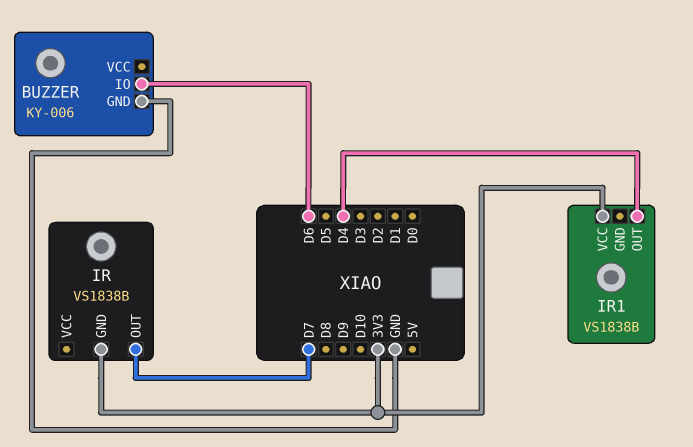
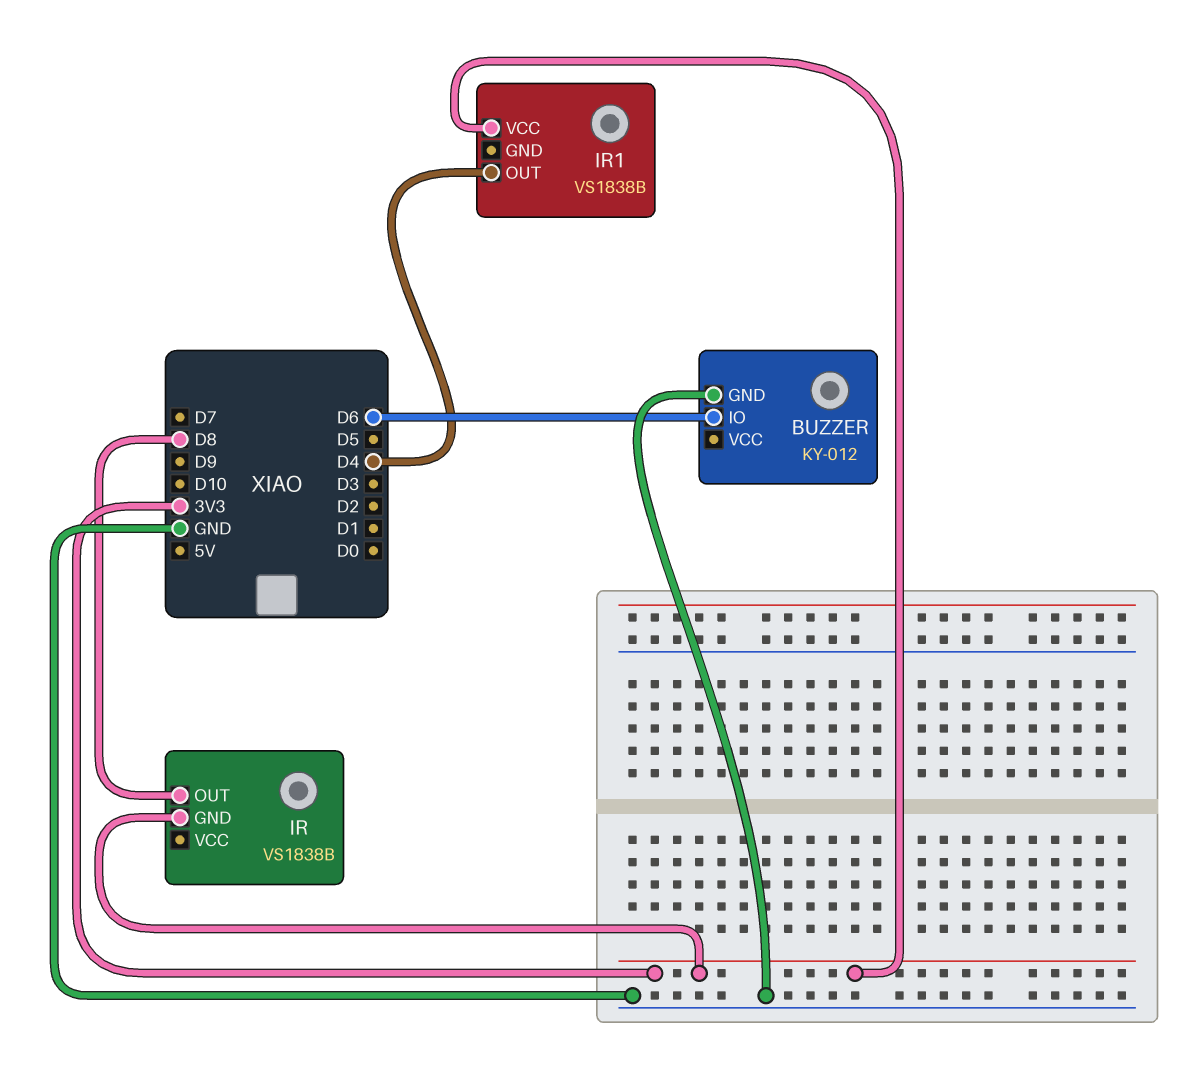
BUZZER: KY-006 -> KY-012
IR pin OUT: D7 -> D8

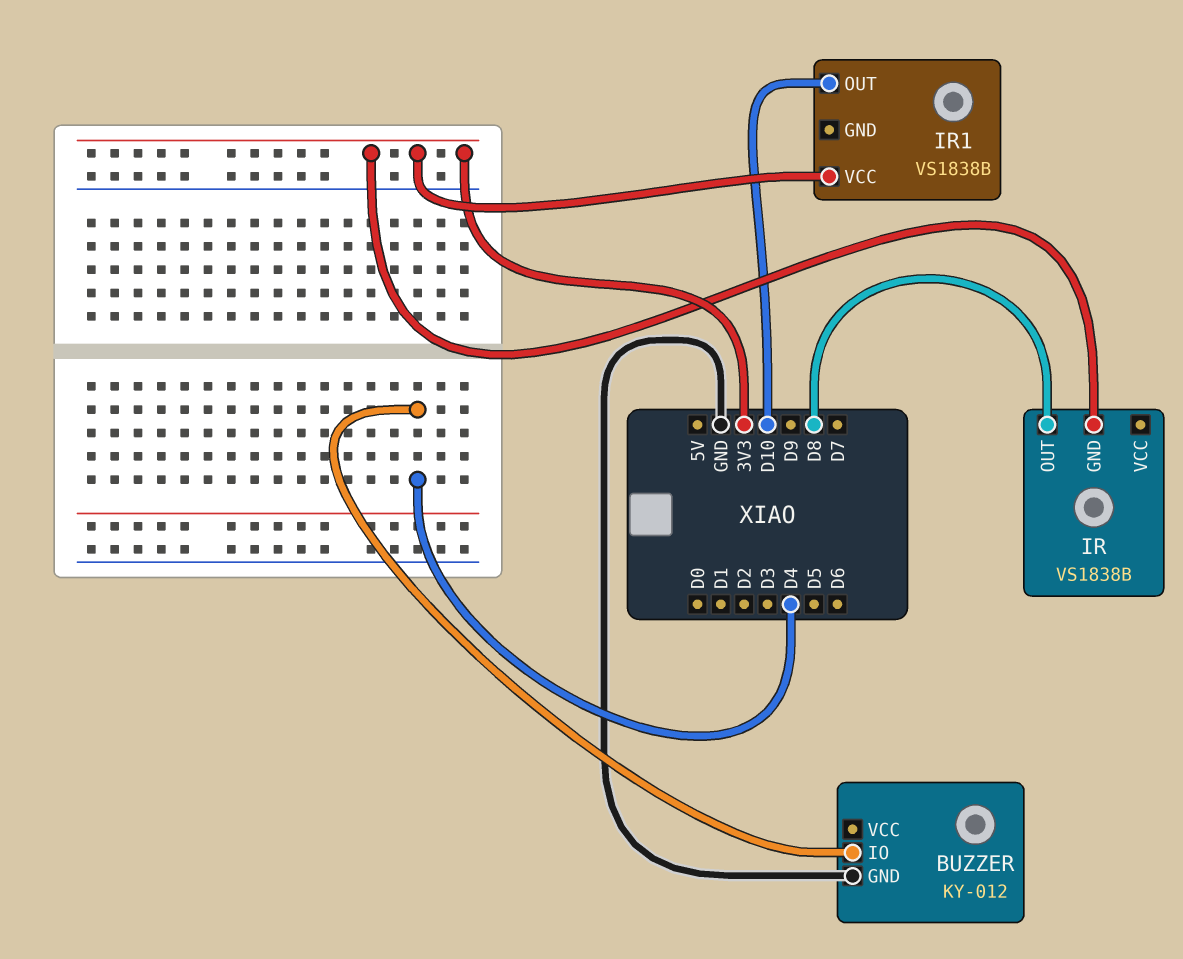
BUZZER pin IO: D6 -> D4
IR1 pin OUT: D4 -> D10

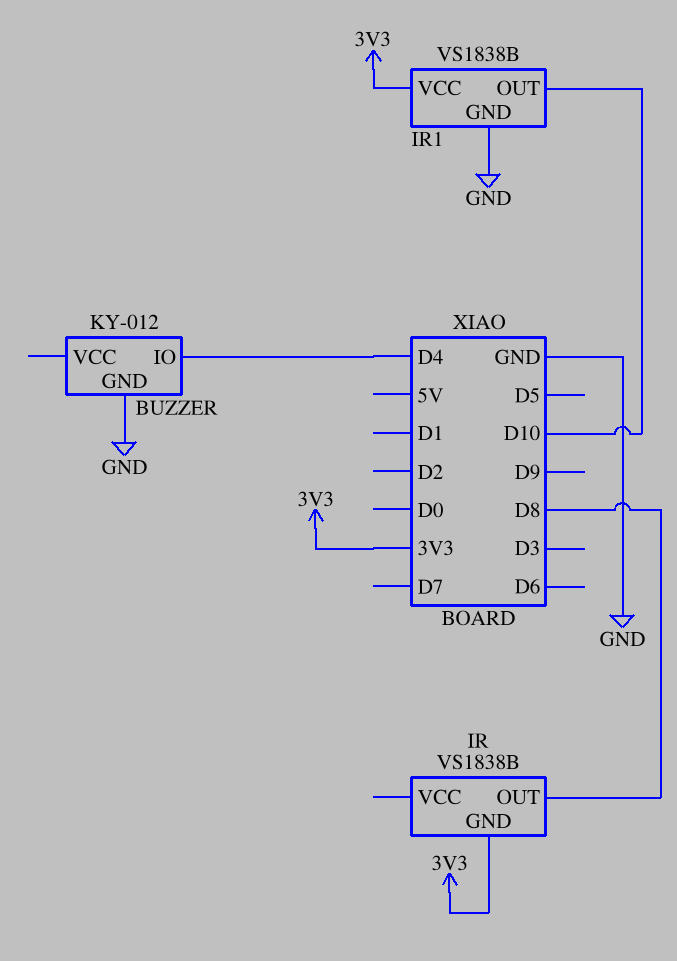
IR1 pin GND: none -> GND

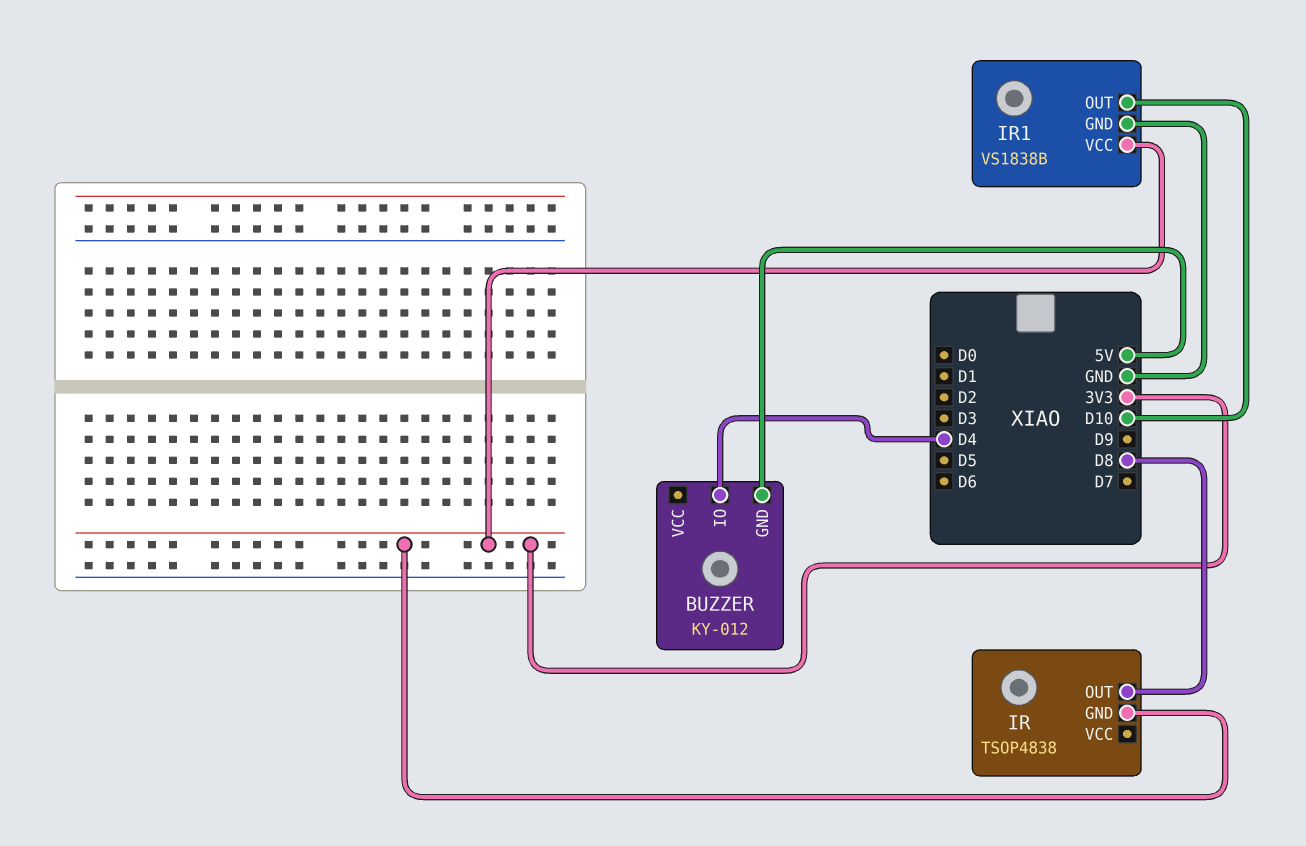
BUZZER pin GND: GND -> 5V
IR: VS1838B -> TSOP4838

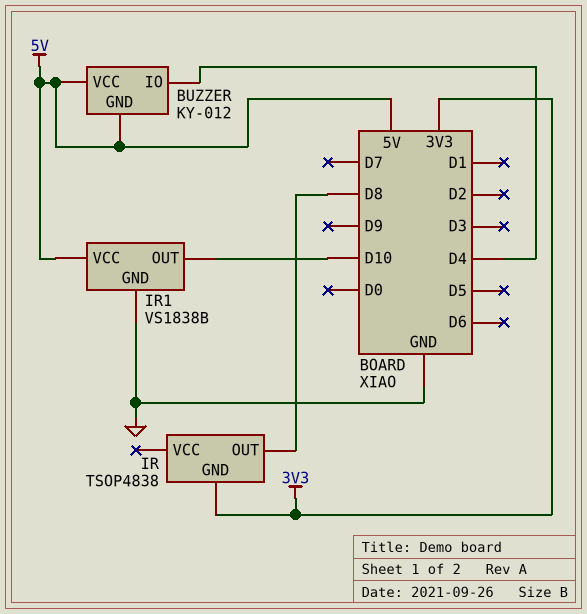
BUZZER pin VCC: none -> 5V
IR1 pin VCC: 3V3 -> 5V

